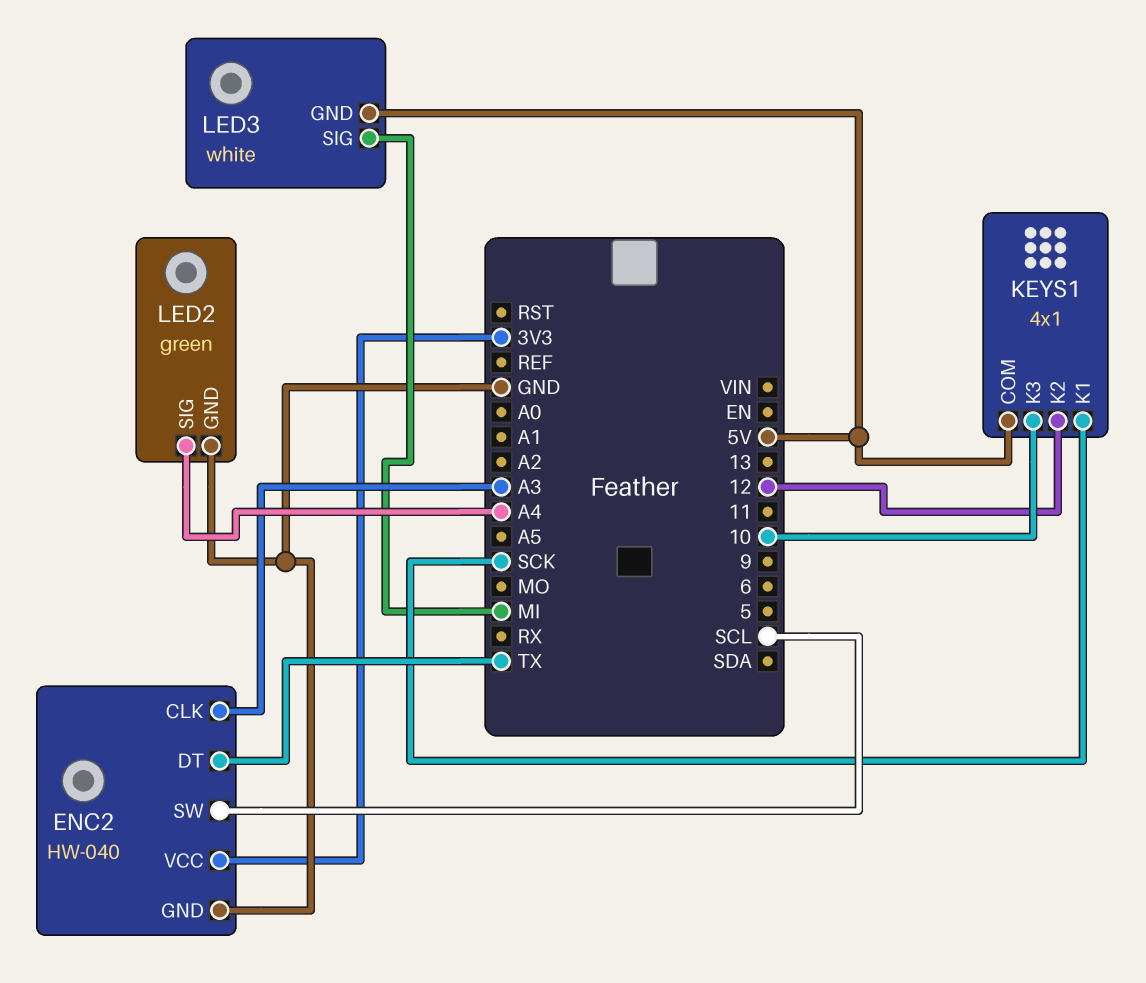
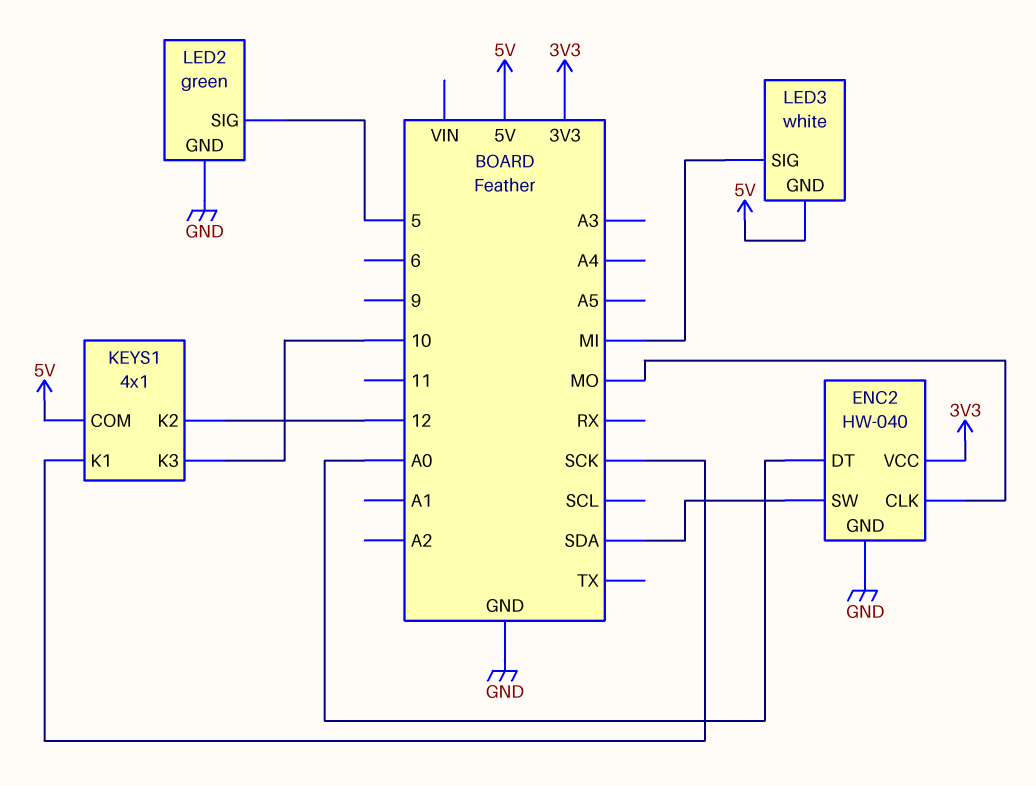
ENC2 pin CLK: A3 -> MO
ENC2 pin DT: TX -> A0
ENC2 pin SW: SCL -> SDA
LED2 pin SIG: A4 -> 5

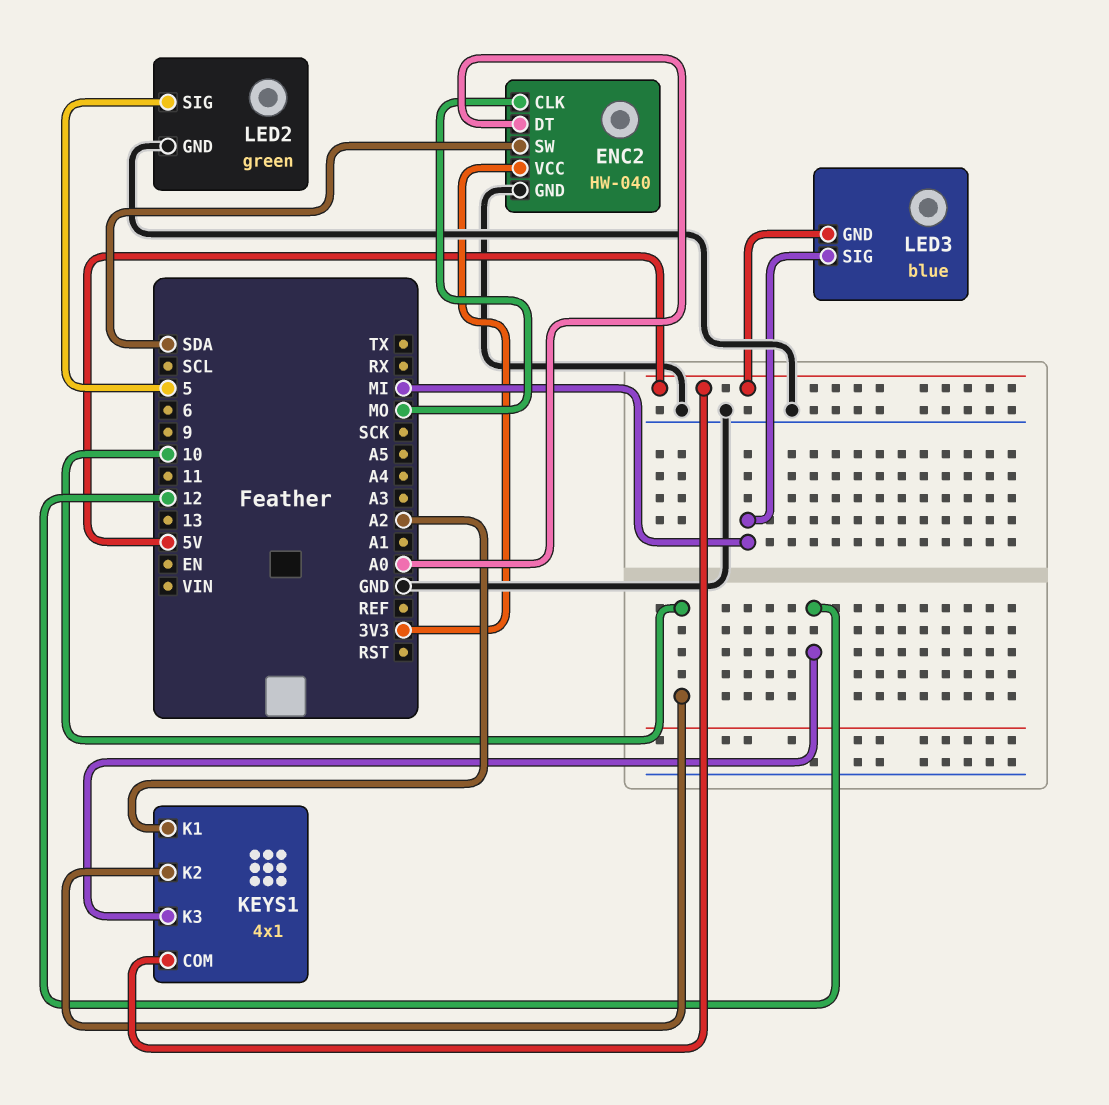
KEYS1 pin K1: SCK -> A2
KEYS1 pin K2: 12 -> 10
KEYS1 pin K3: 10 -> 12
LED3: white -> blue

